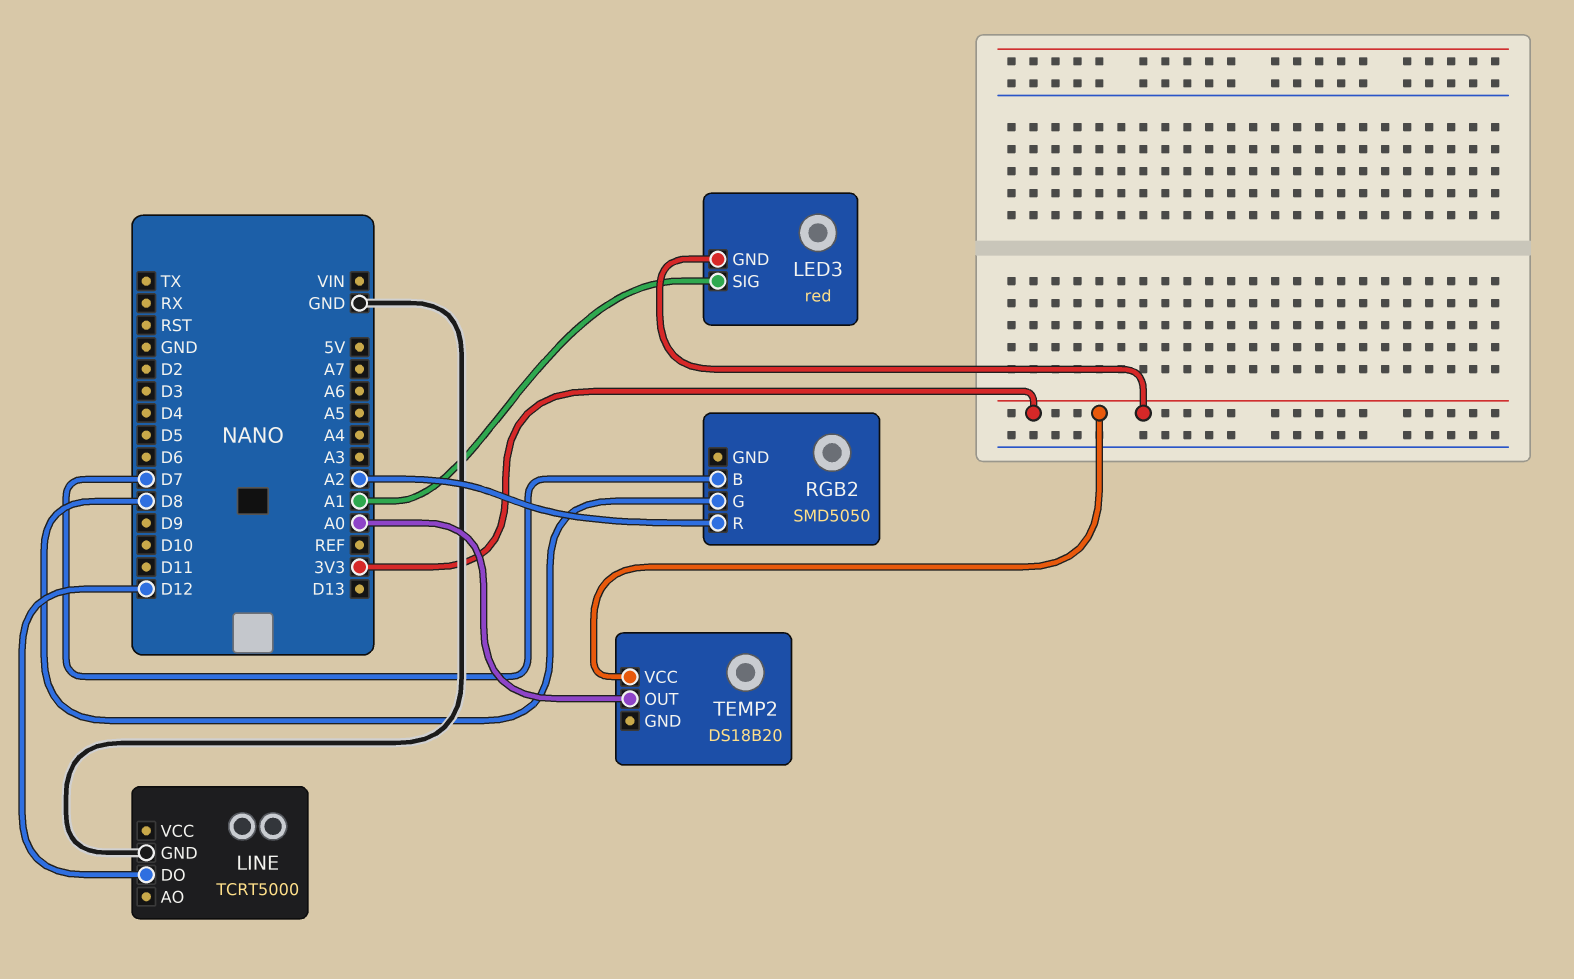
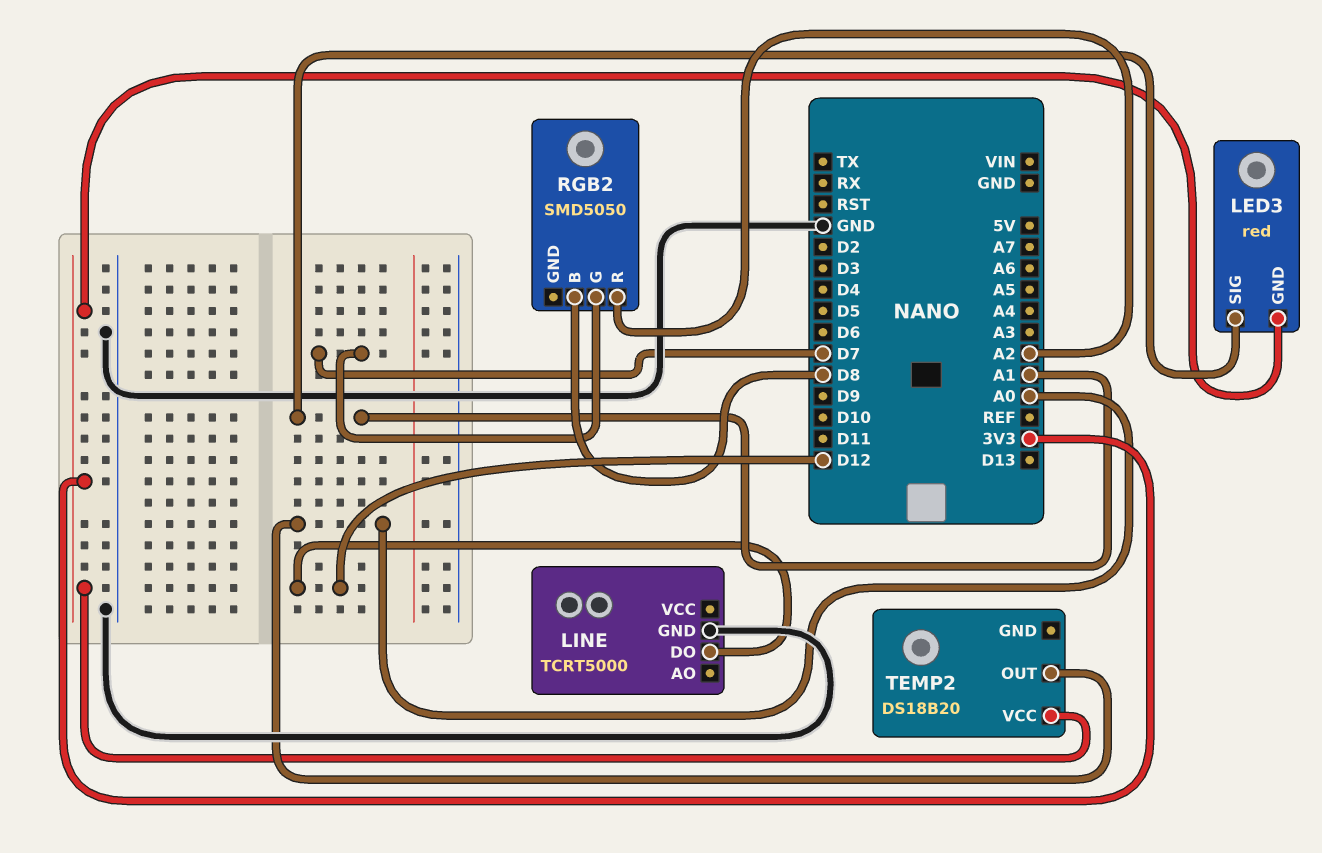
RGB2 pin B: D7 -> D8
RGB2 pin G: D8 -> D7

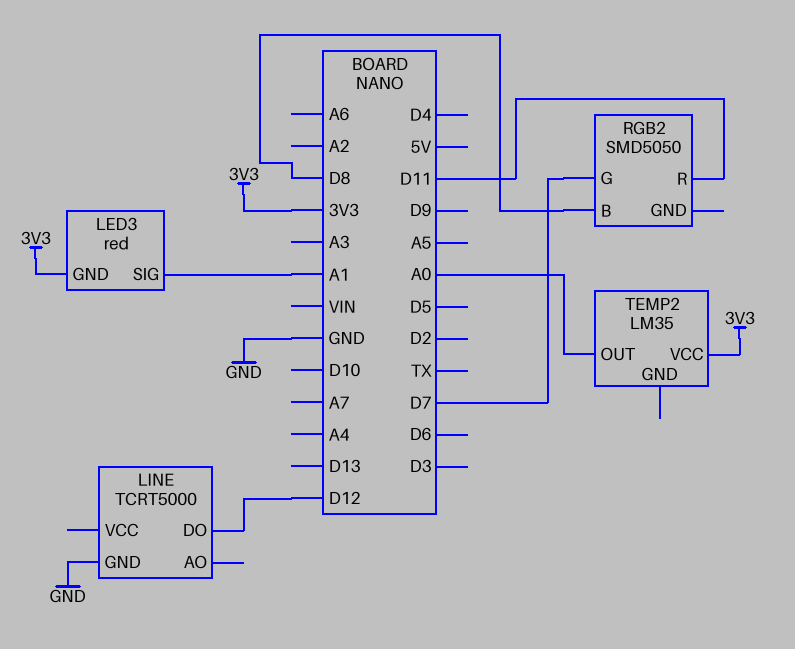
RGB2 pin R: A2 -> D11
TEMP2: DS18B20 -> LM35

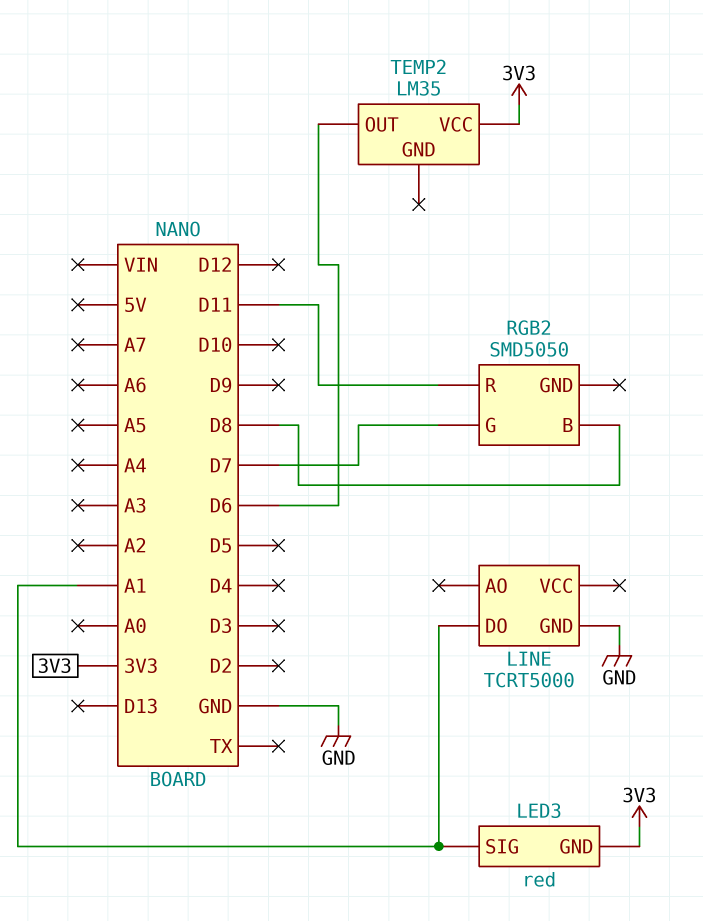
LINE pin DO: D12 -> A1
TEMP2 pin OUT: A0 -> D6

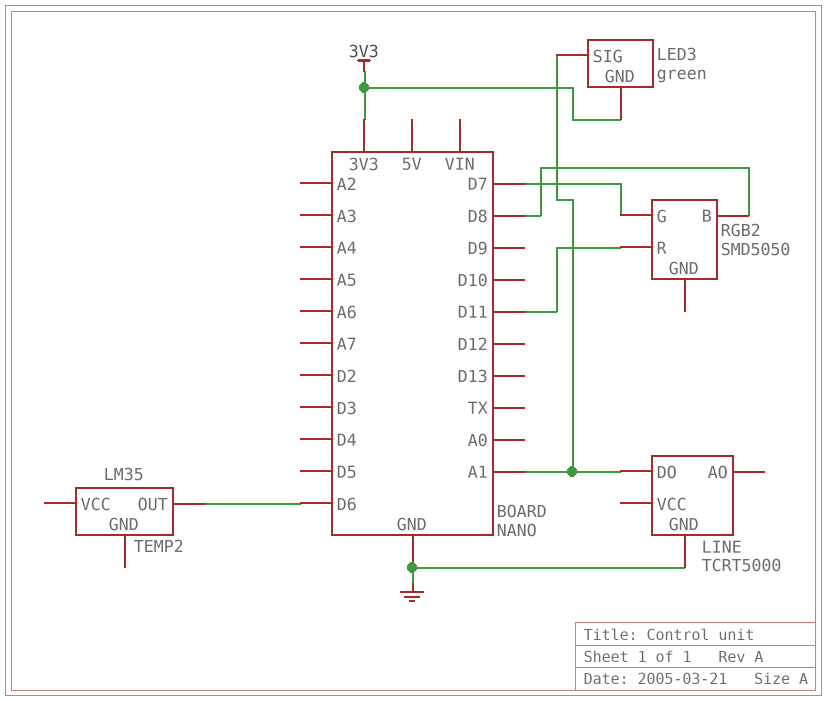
LED3: red -> green
TEMP2 pin VCC: 3V3 -> none

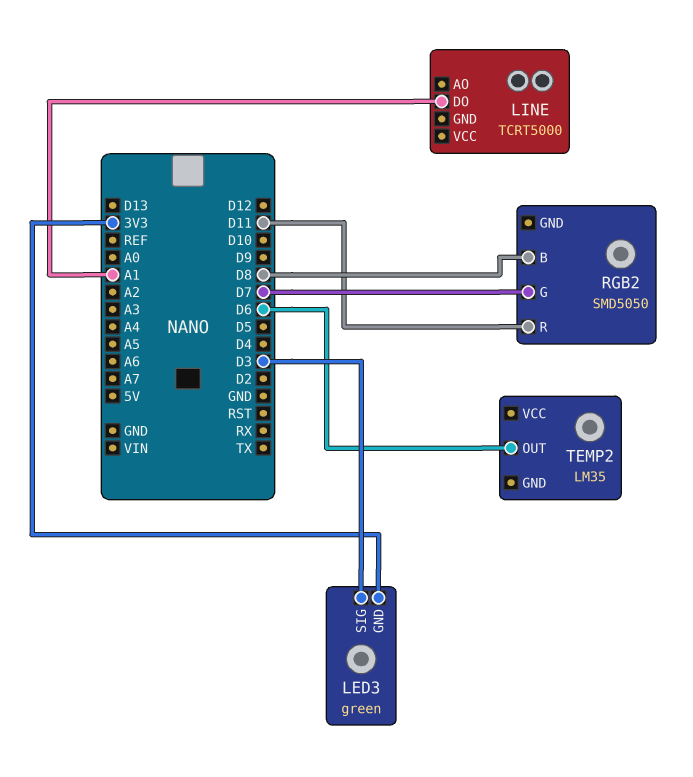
LED3 pin SIG: A1 -> D3
LINE pin GND: GND -> none

